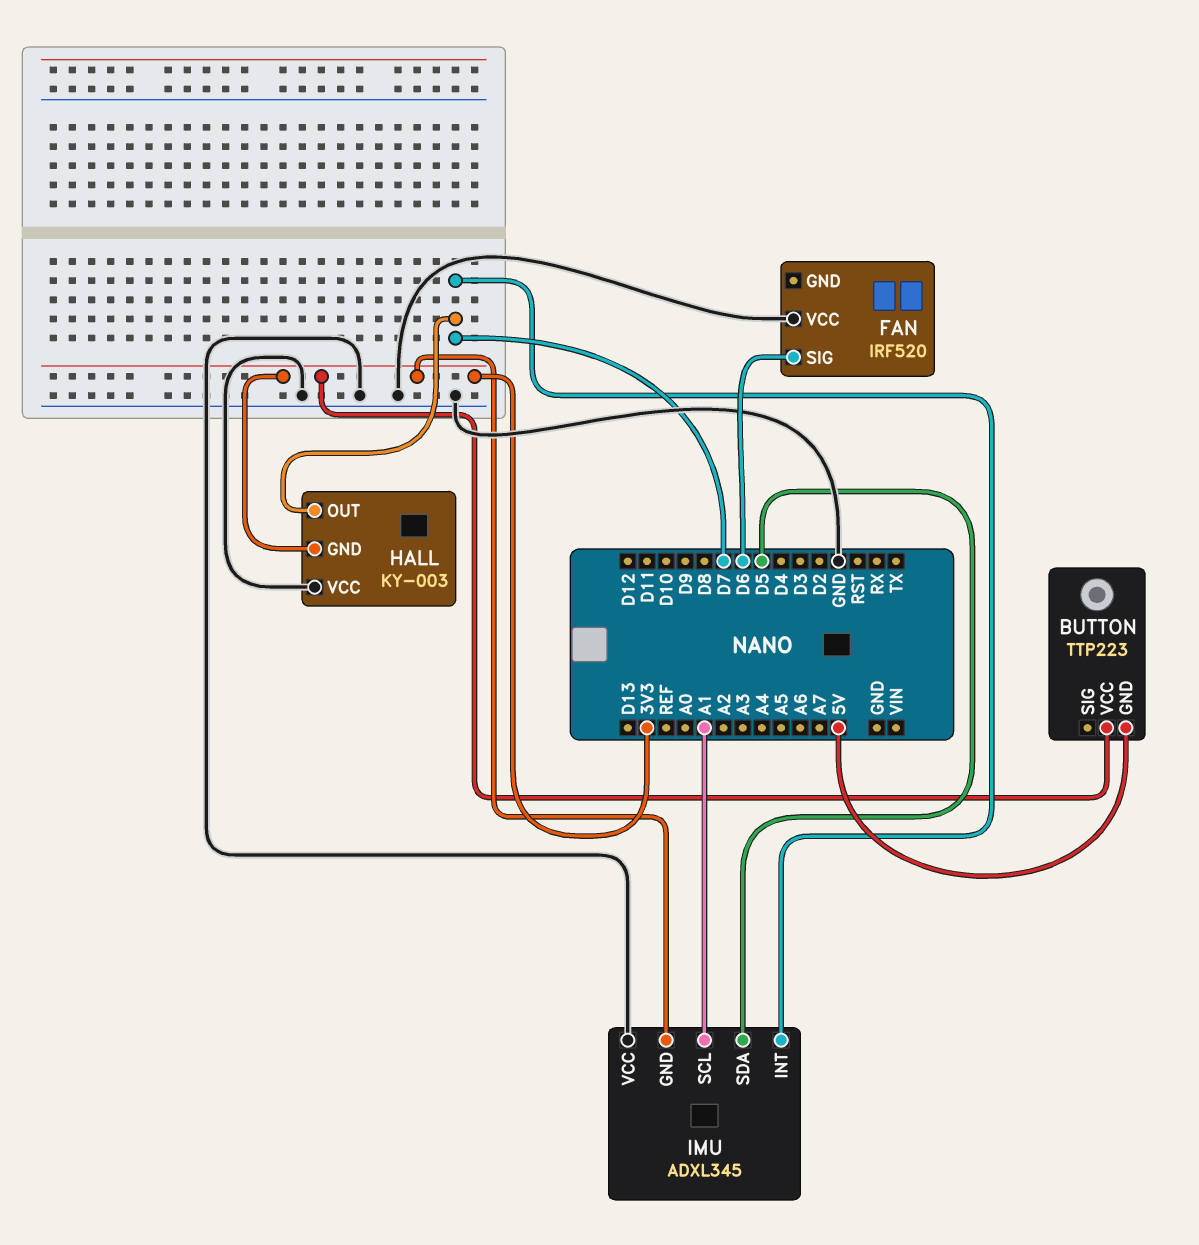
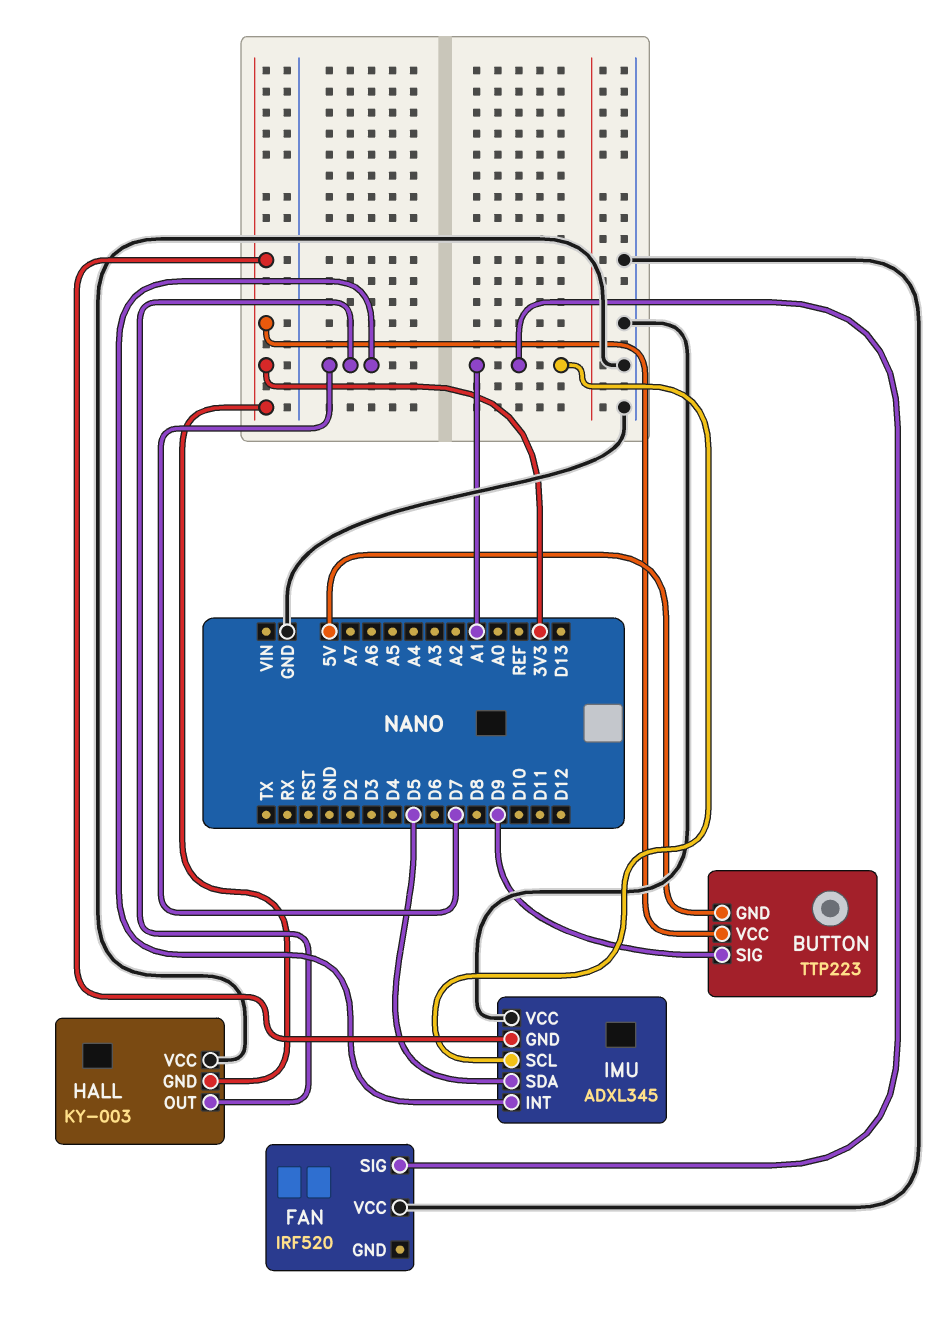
BUTTON pin SIG: none -> D9
FAN pin SIG: D6 -> A1

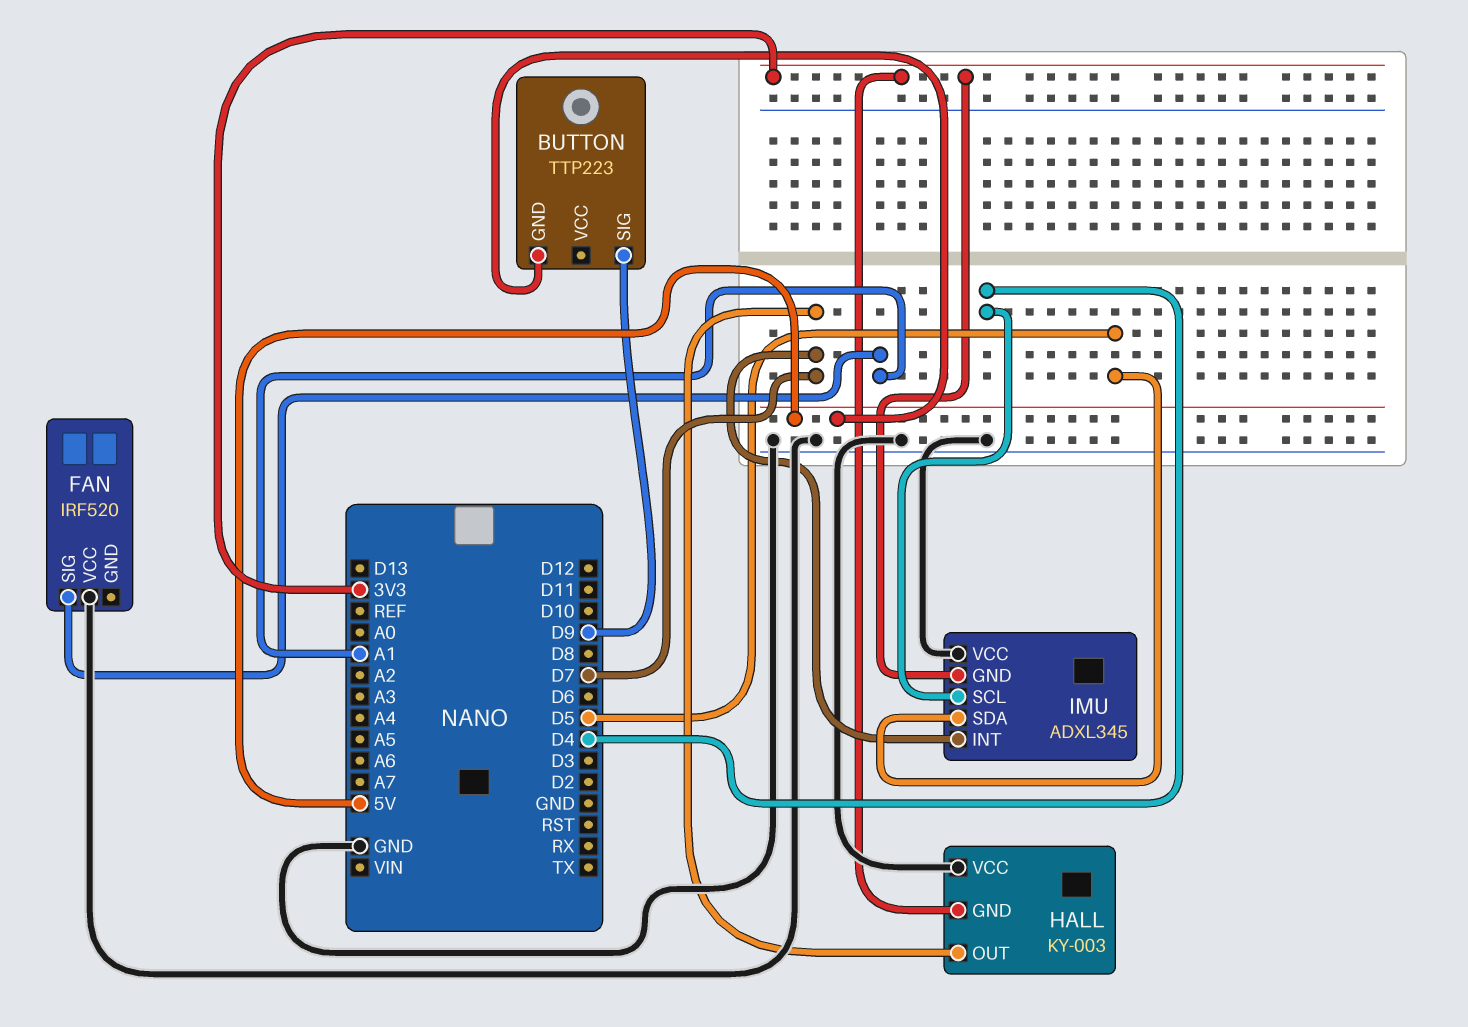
BUTTON pin VCC: 3V3 -> none
IMU pin SCL: A1 -> D4

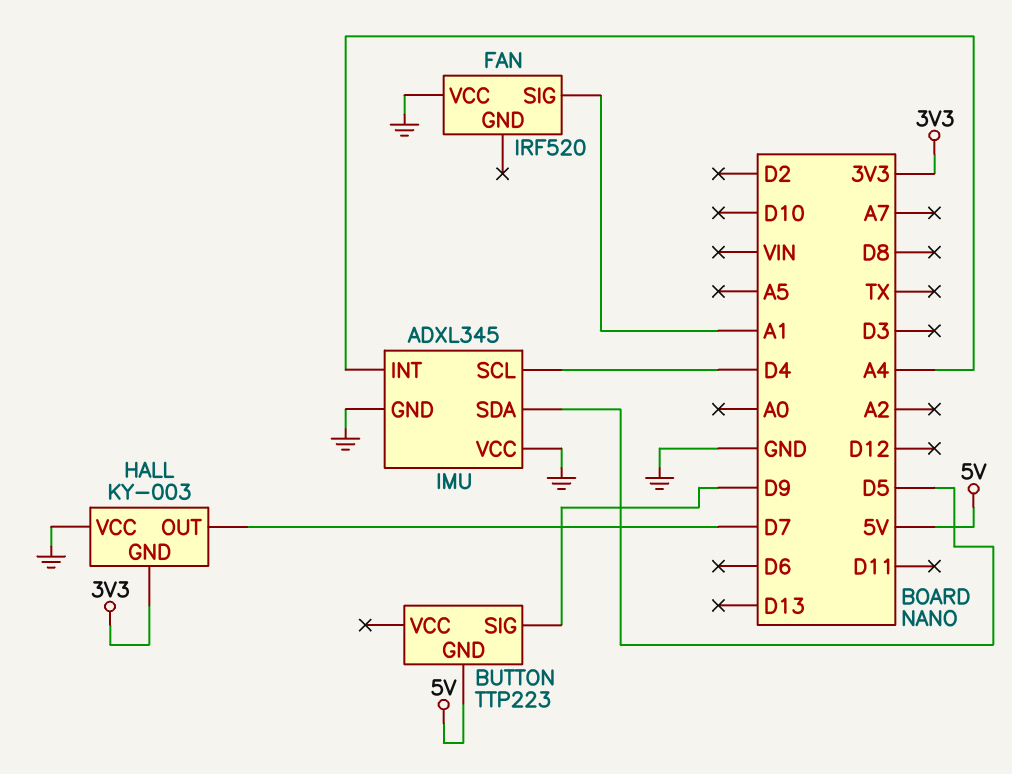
IMU pin GND: 3V3 -> GND
IMU pin INT: D7 -> A4

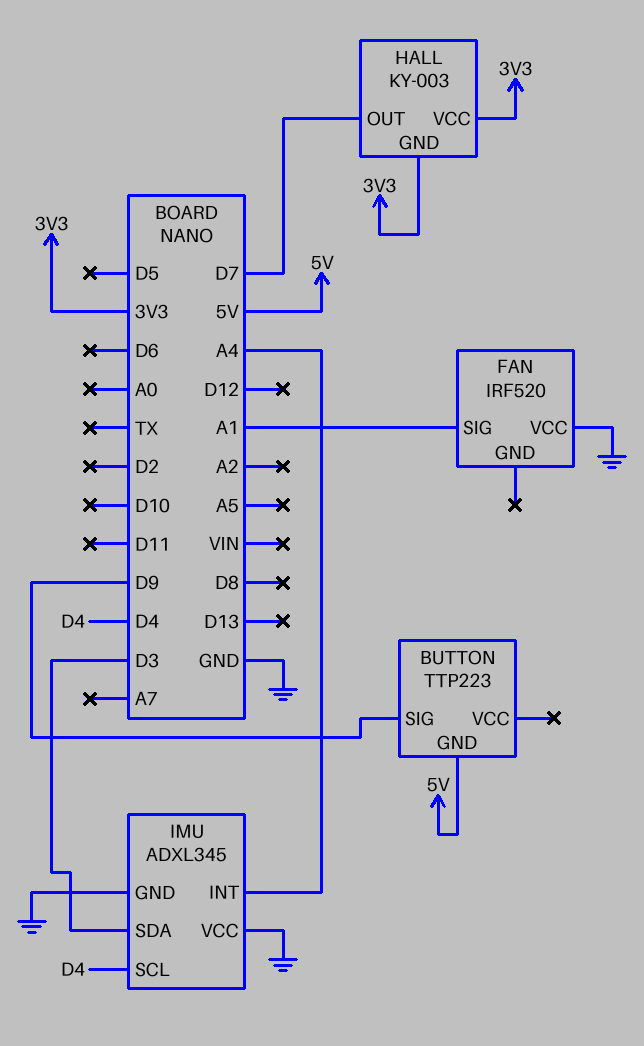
HALL pin VCC: GND -> 3V3
IMU pin SDA: D5 -> D3

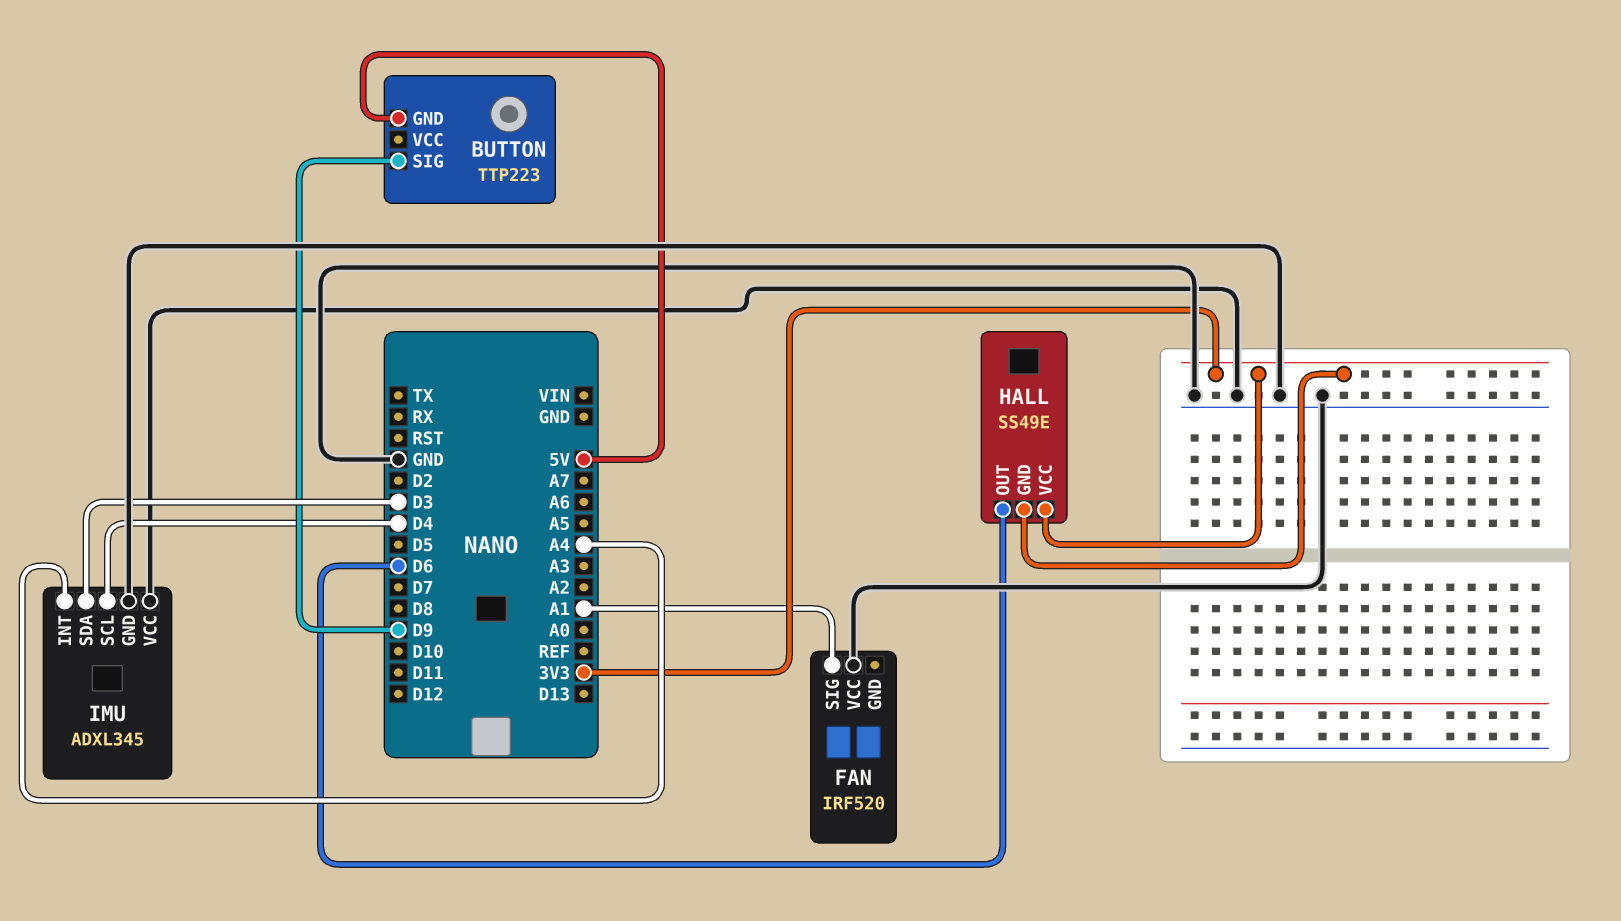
HALL: KY-003 -> SS49E
HALL pin OUT: D7 -> D6

